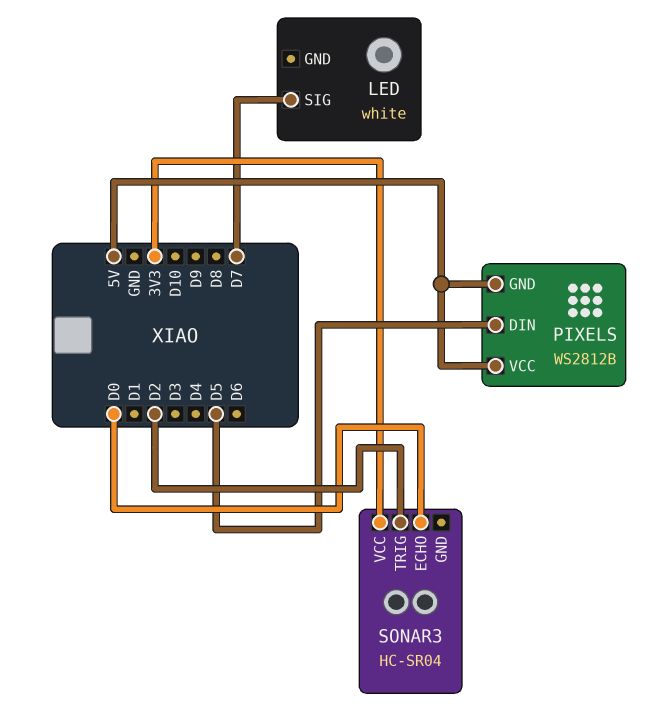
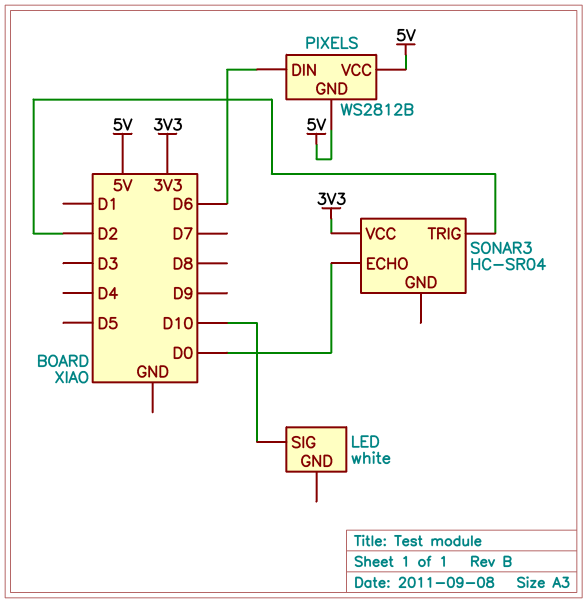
LED pin SIG: D7 -> D10
PIXELS pin DIN: D5 -> D6

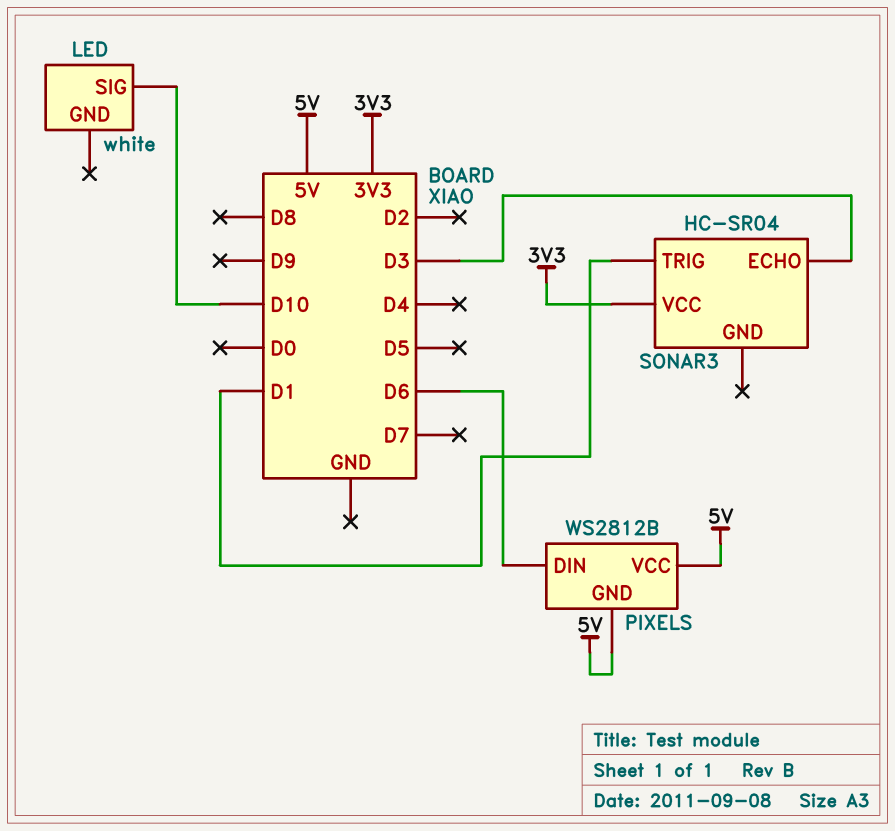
SONAR3 pin ECHO: D0 -> D3
SONAR3 pin TRIG: D2 -> D1

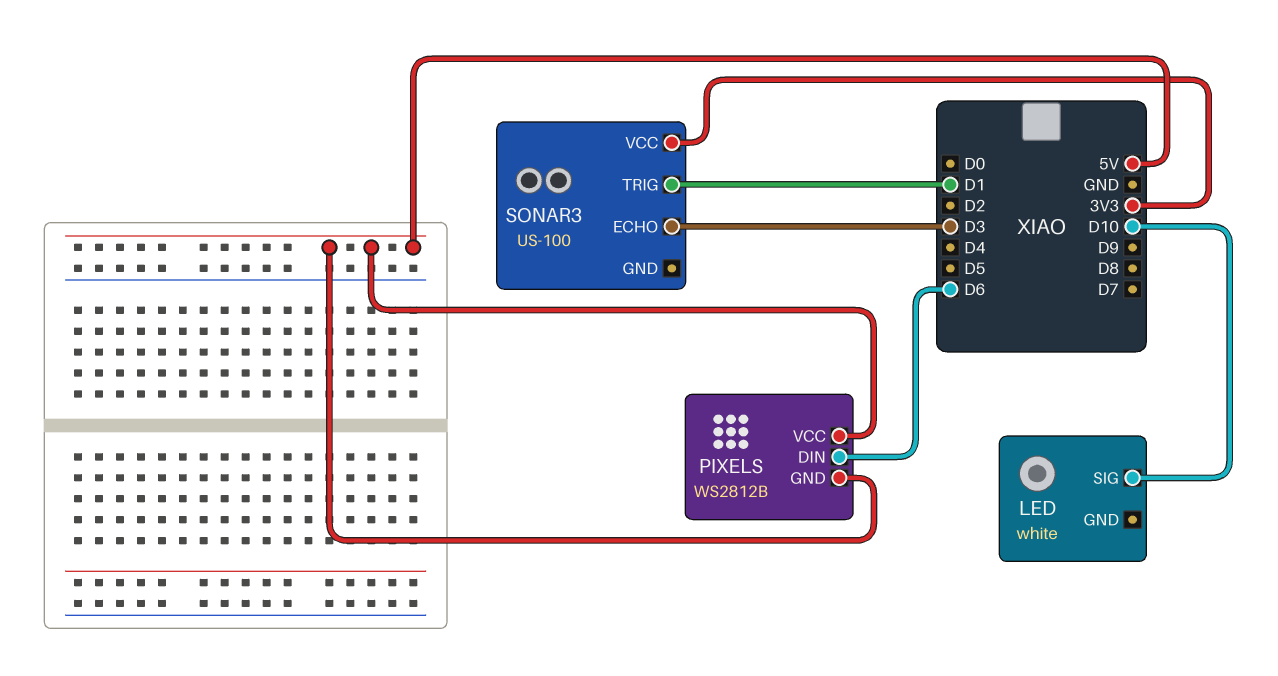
SONAR3: HC-SR04 -> US-100

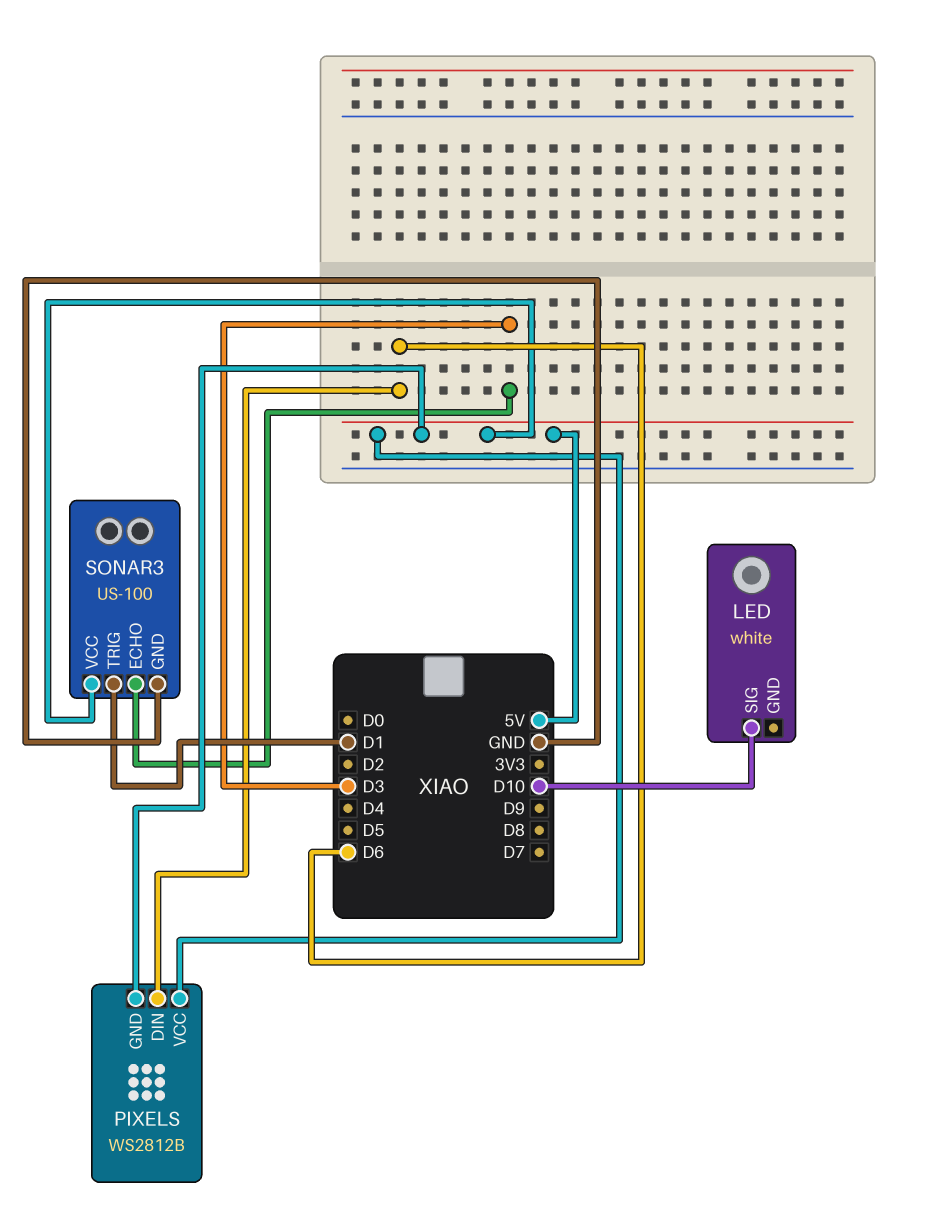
SONAR3 pin GND: none -> GND
SONAR3 pin VCC: 3V3 -> 5V

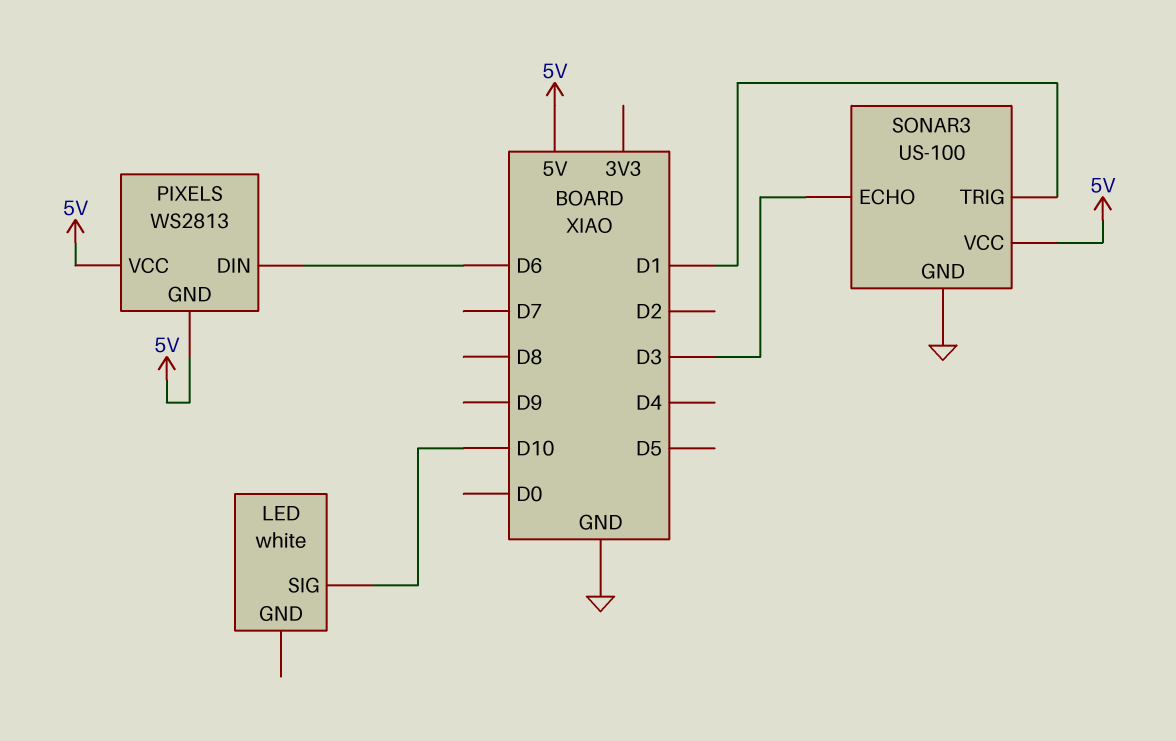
PIXELS: WS2812B -> WS2813

